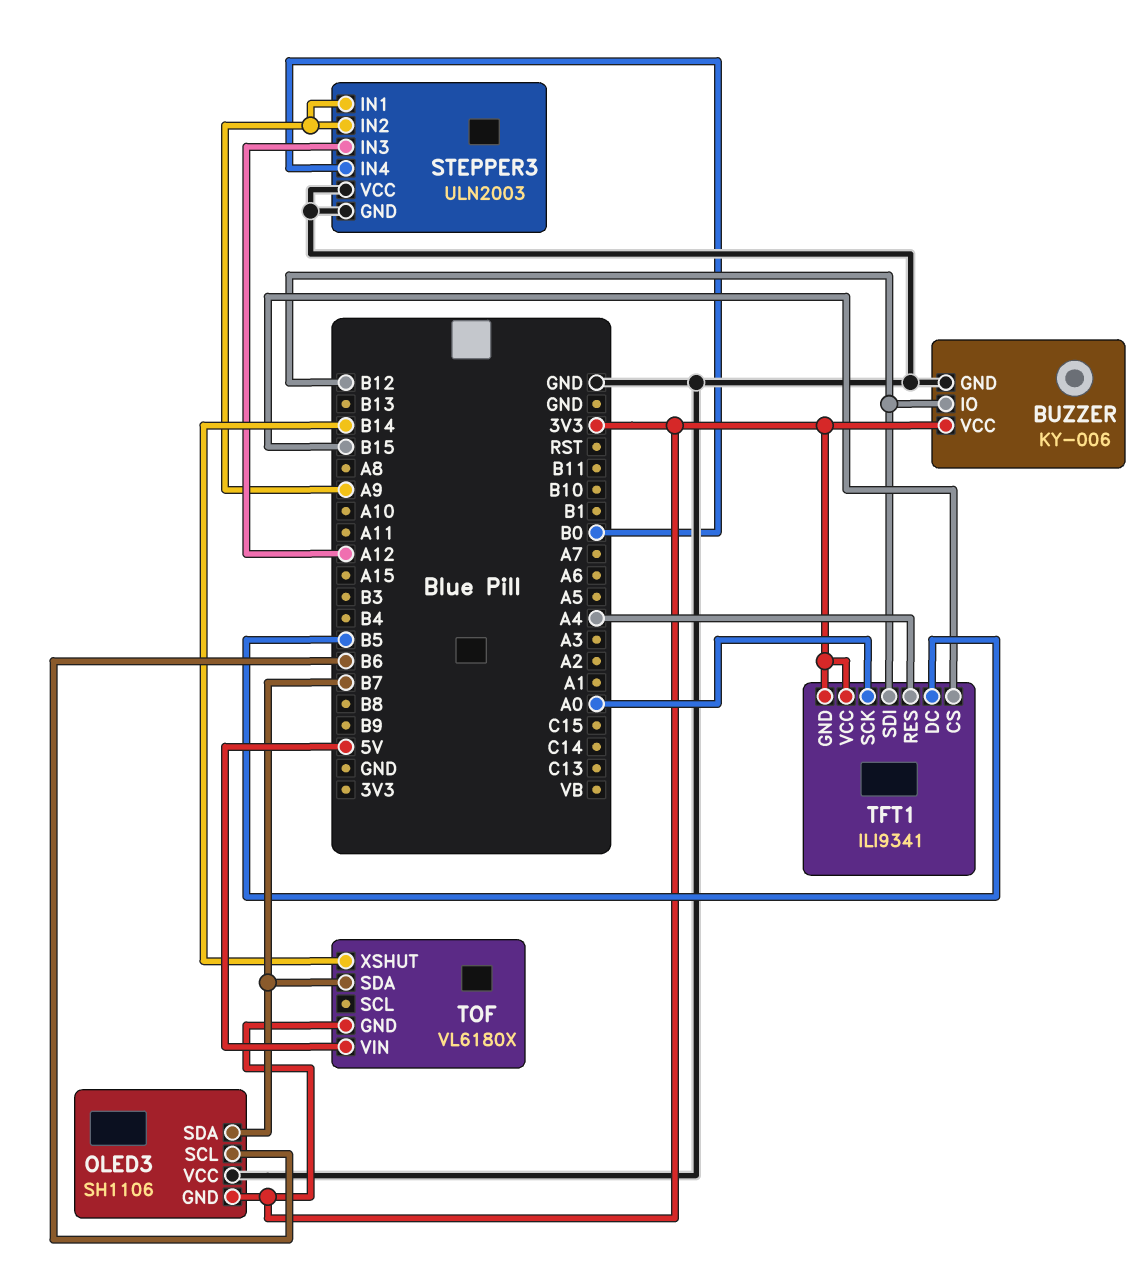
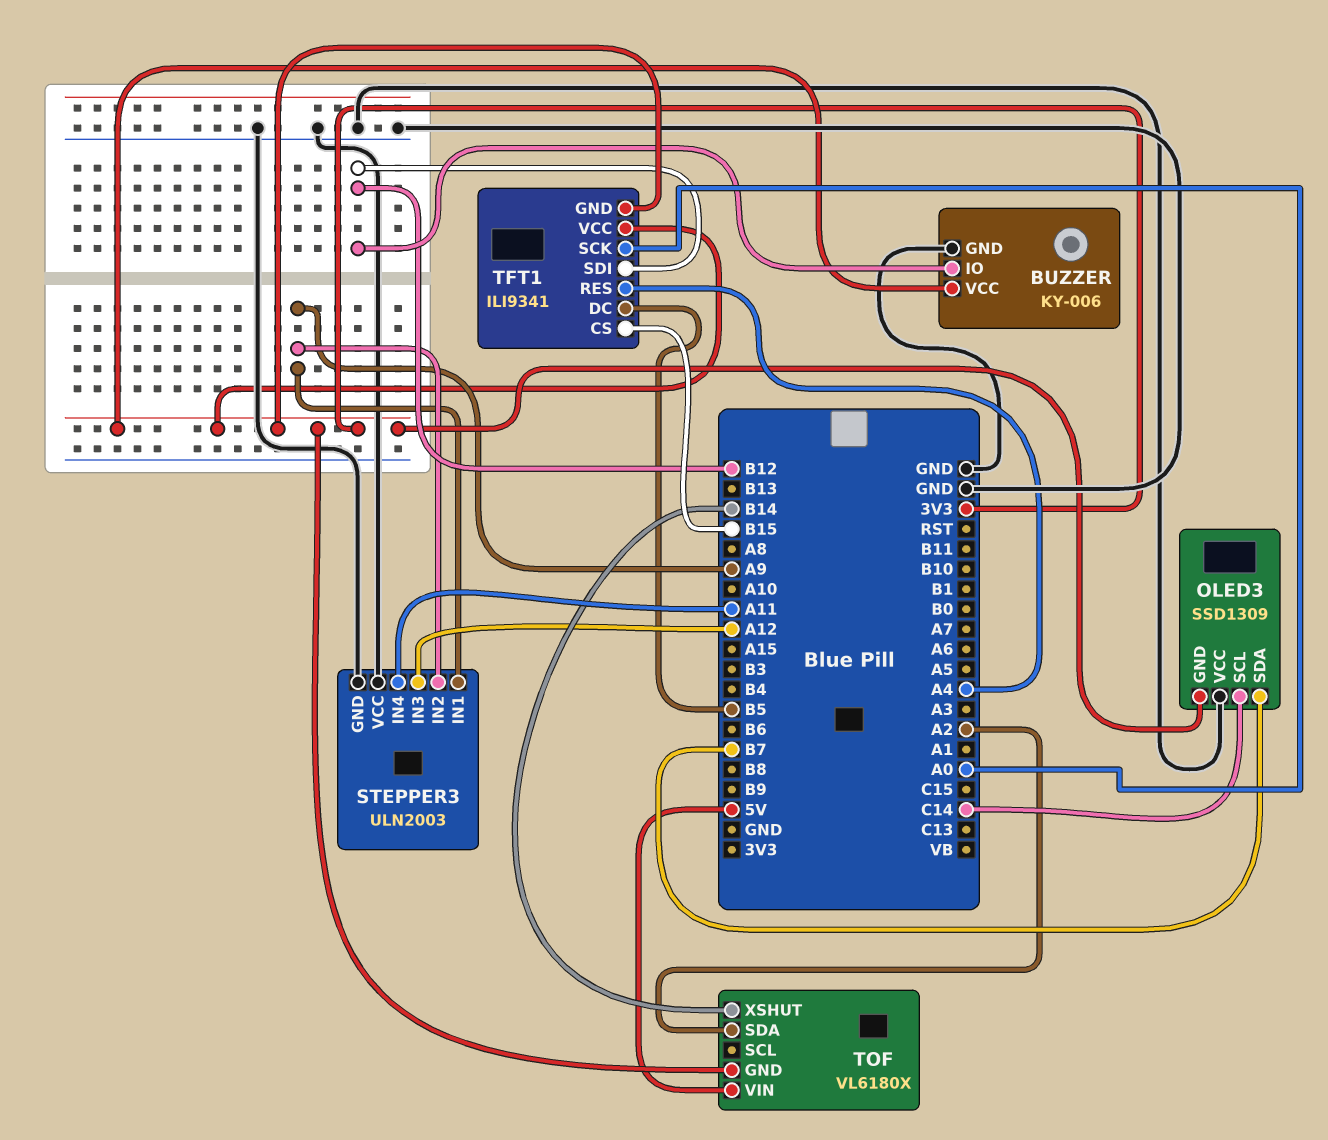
OLED3: SH1106 -> SSD1309
OLED3 pin SCL: B6 -> C14
STEPPER3 pin IN4: B0 -> A11
TOF pin SDA: B7 -> A2

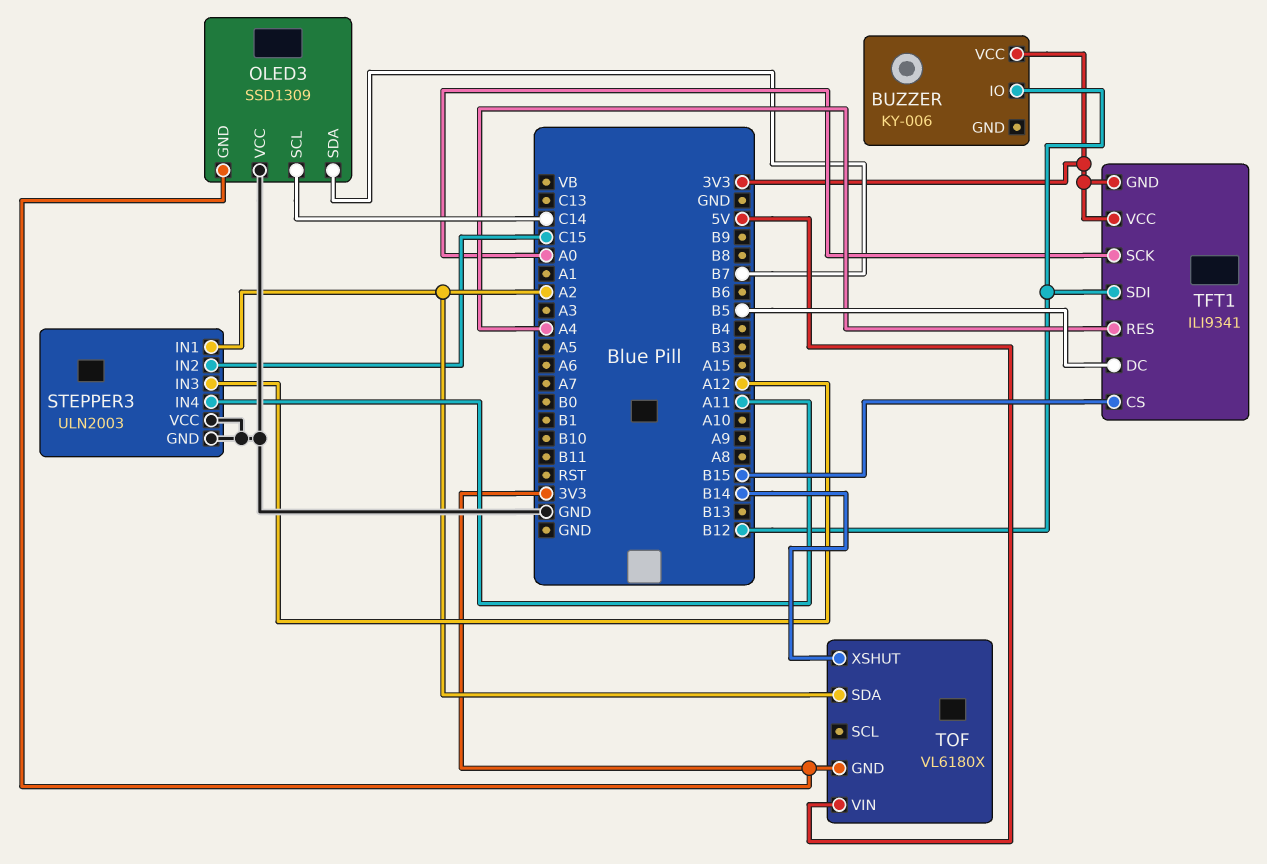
BUZZER pin GND: GND -> none
STEPPER3 pin IN1: A9 -> A2
STEPPER3 pin IN2: A9 -> C15

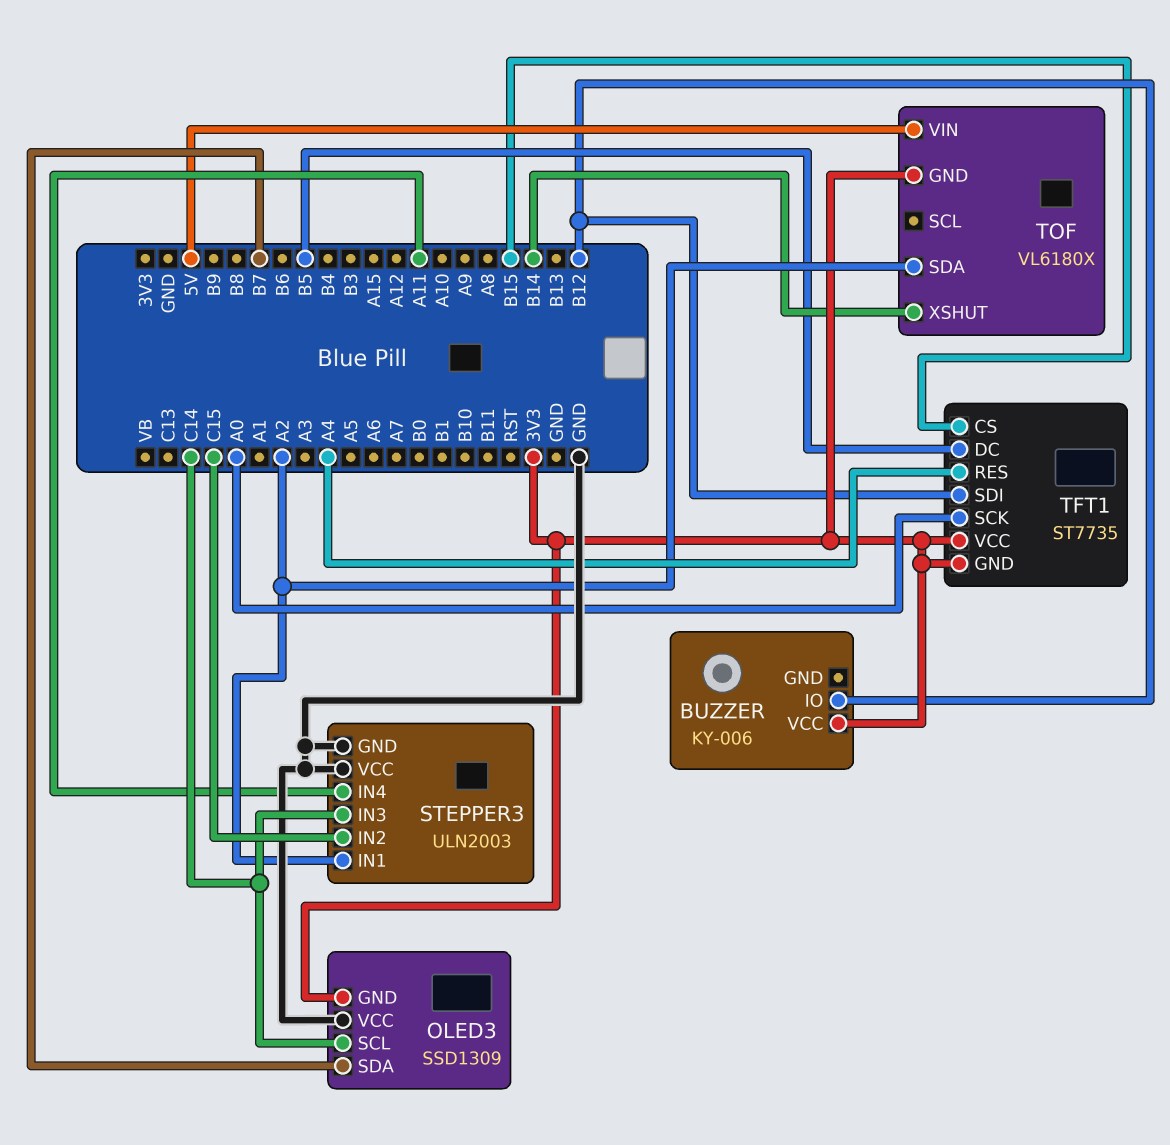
STEPPER3 pin IN3: A12 -> C14
TFT1: ILI9341 -> ST7735

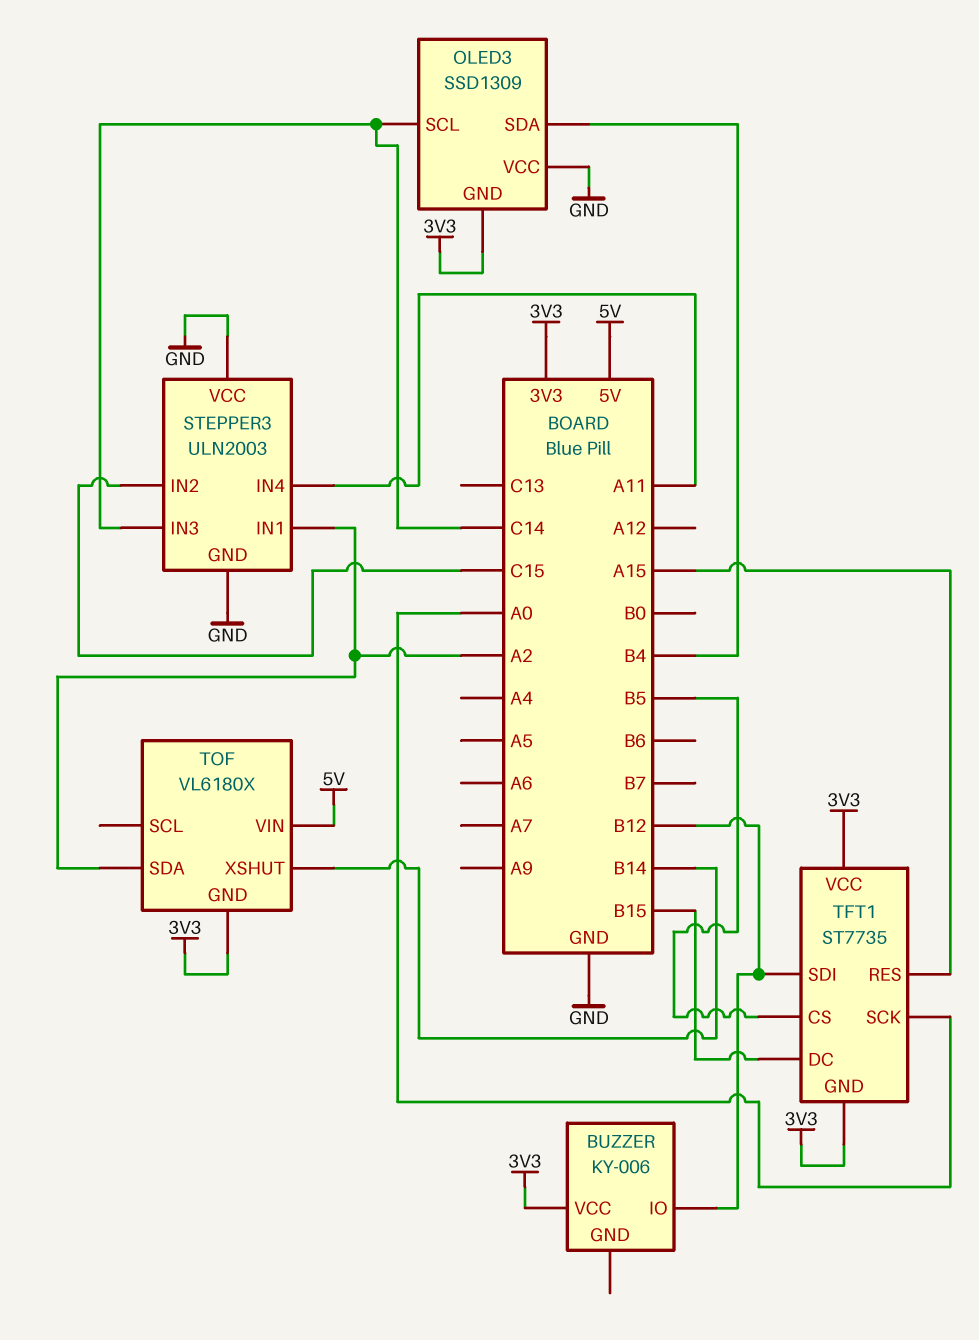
OLED3 pin SDA: B7 -> B4
TFT1 pin CS: B15 -> B5
TFT1 pin DC: B5 -> B15
TFT1 pin RES: A4 -> A15

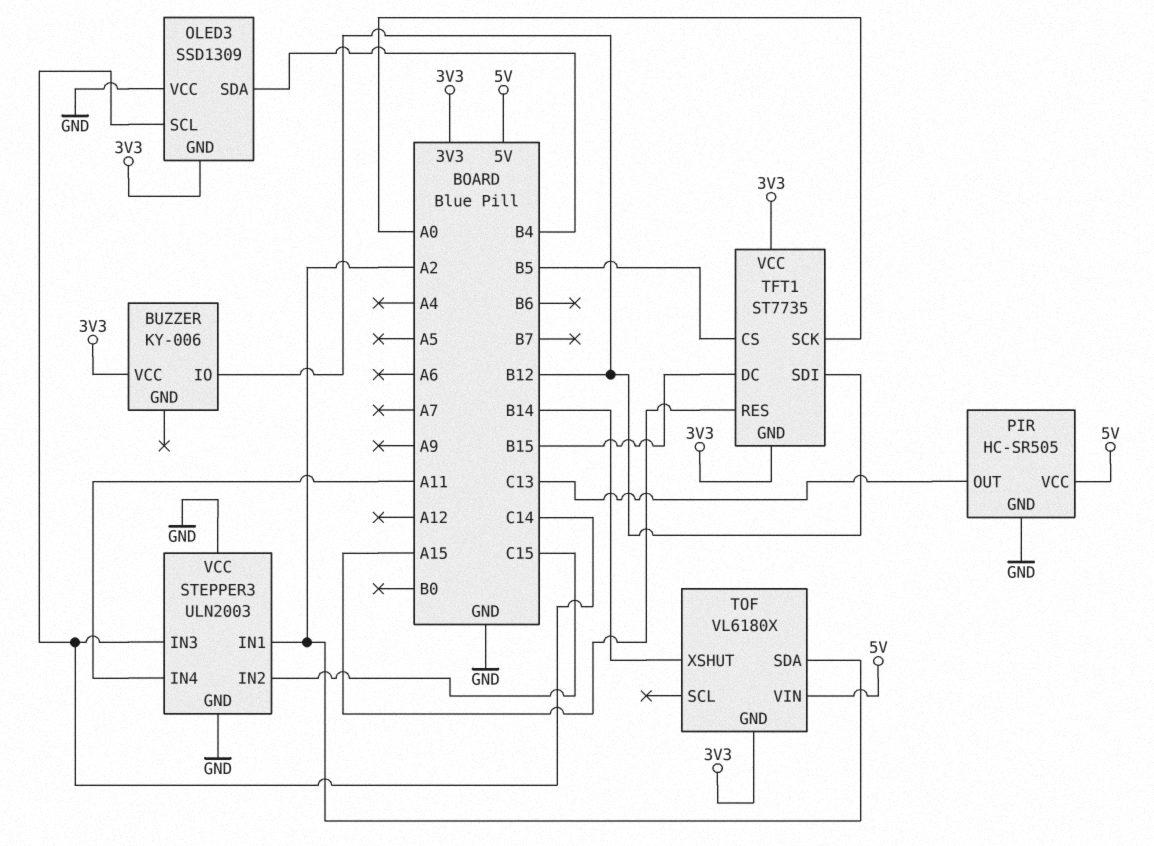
PIR: none -> HC-SR505
PIR pin GND: none -> GND
PIR pin OUT: none -> C13
PIR pin VCC: none -> 5V

